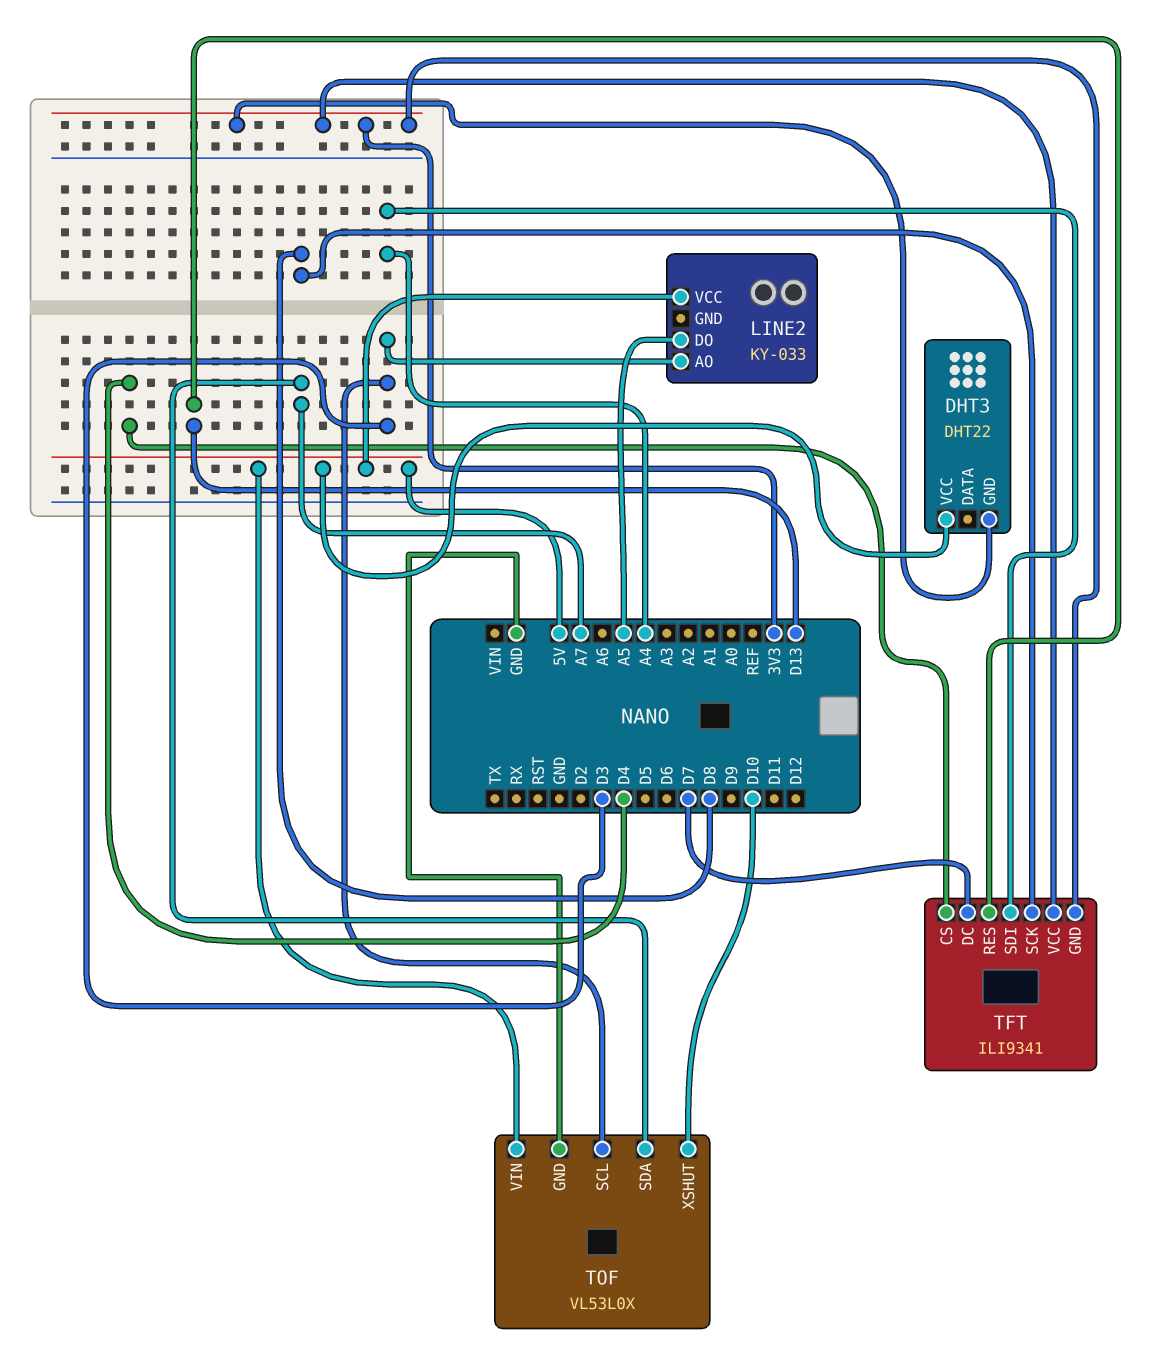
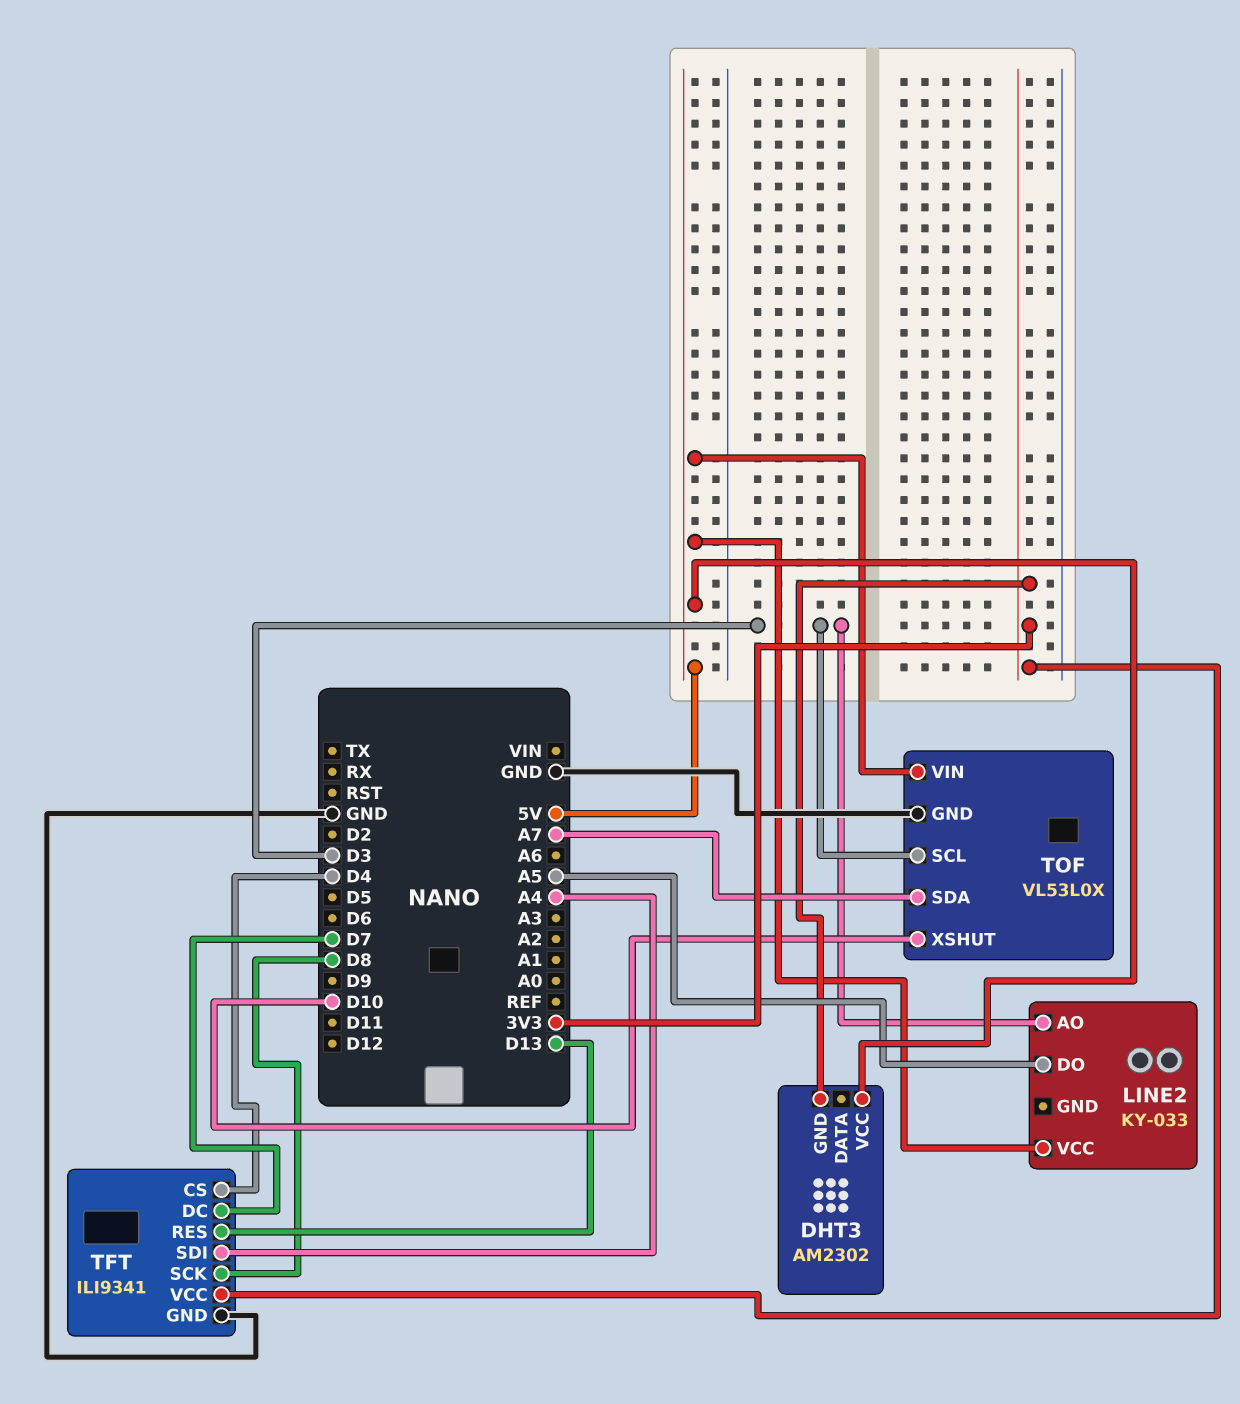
DHT3: DHT22 -> AM2302
TFT pin GND: 3V3 -> GND

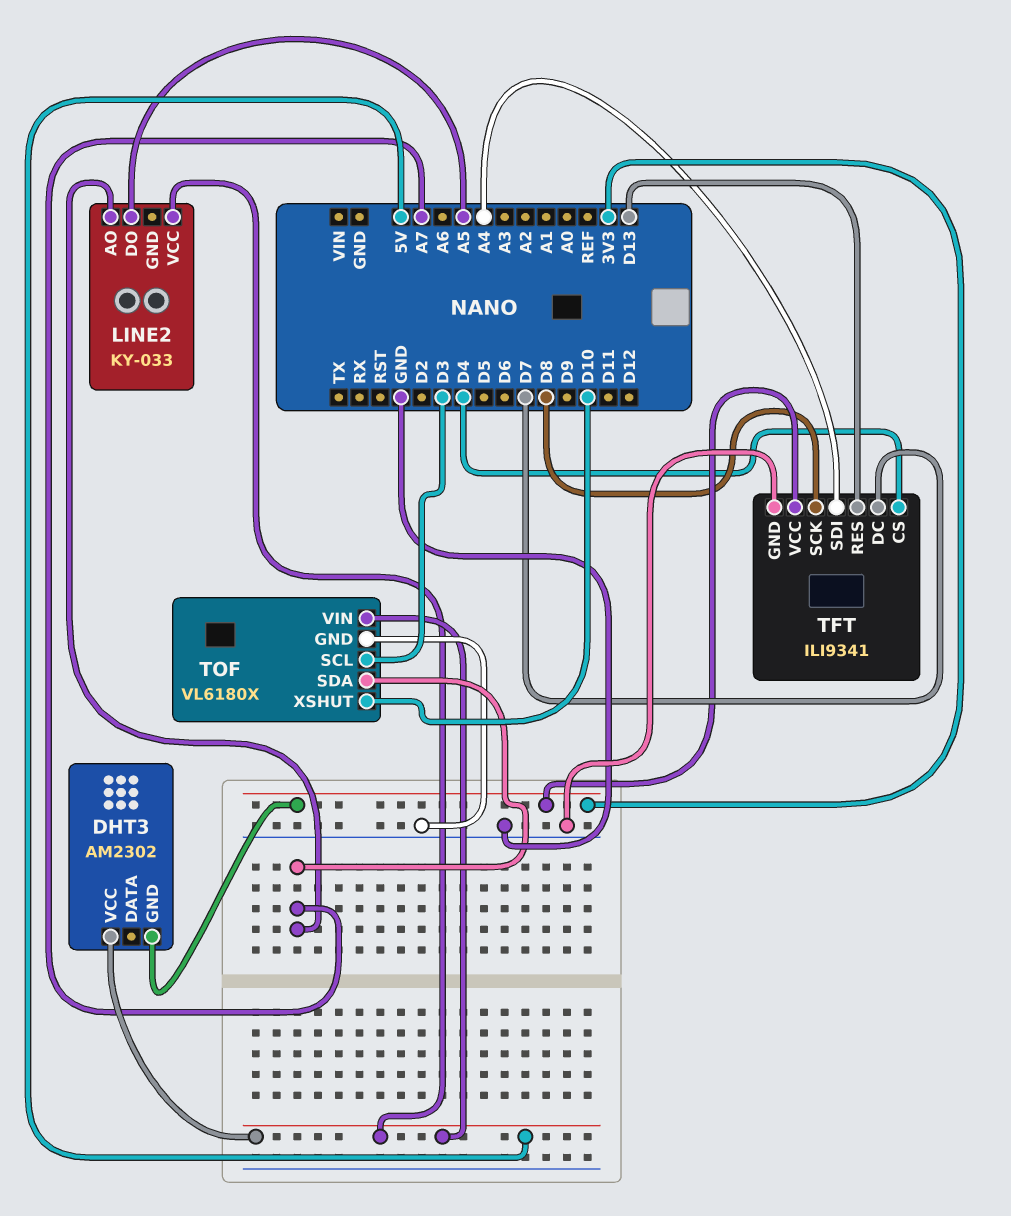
LINE2 pin AO: D3 -> A7
TOF: VL53L0X -> VL6180X

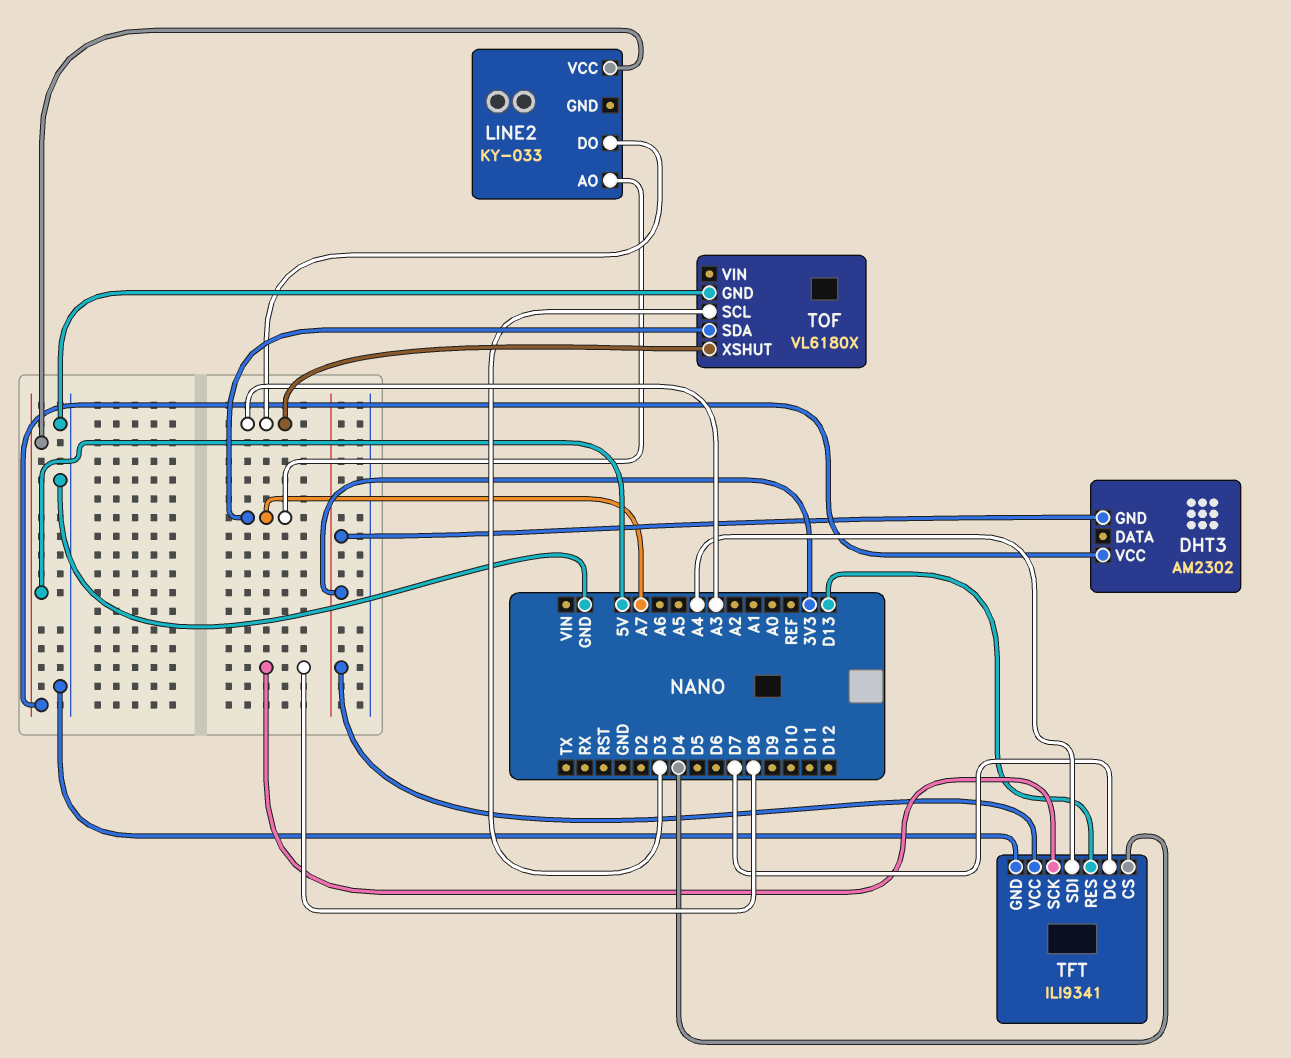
LINE2 pin DO: A5 -> A3
TOF pin VIN: 5V -> none
TOF pin XSHUT: D10 -> A3

